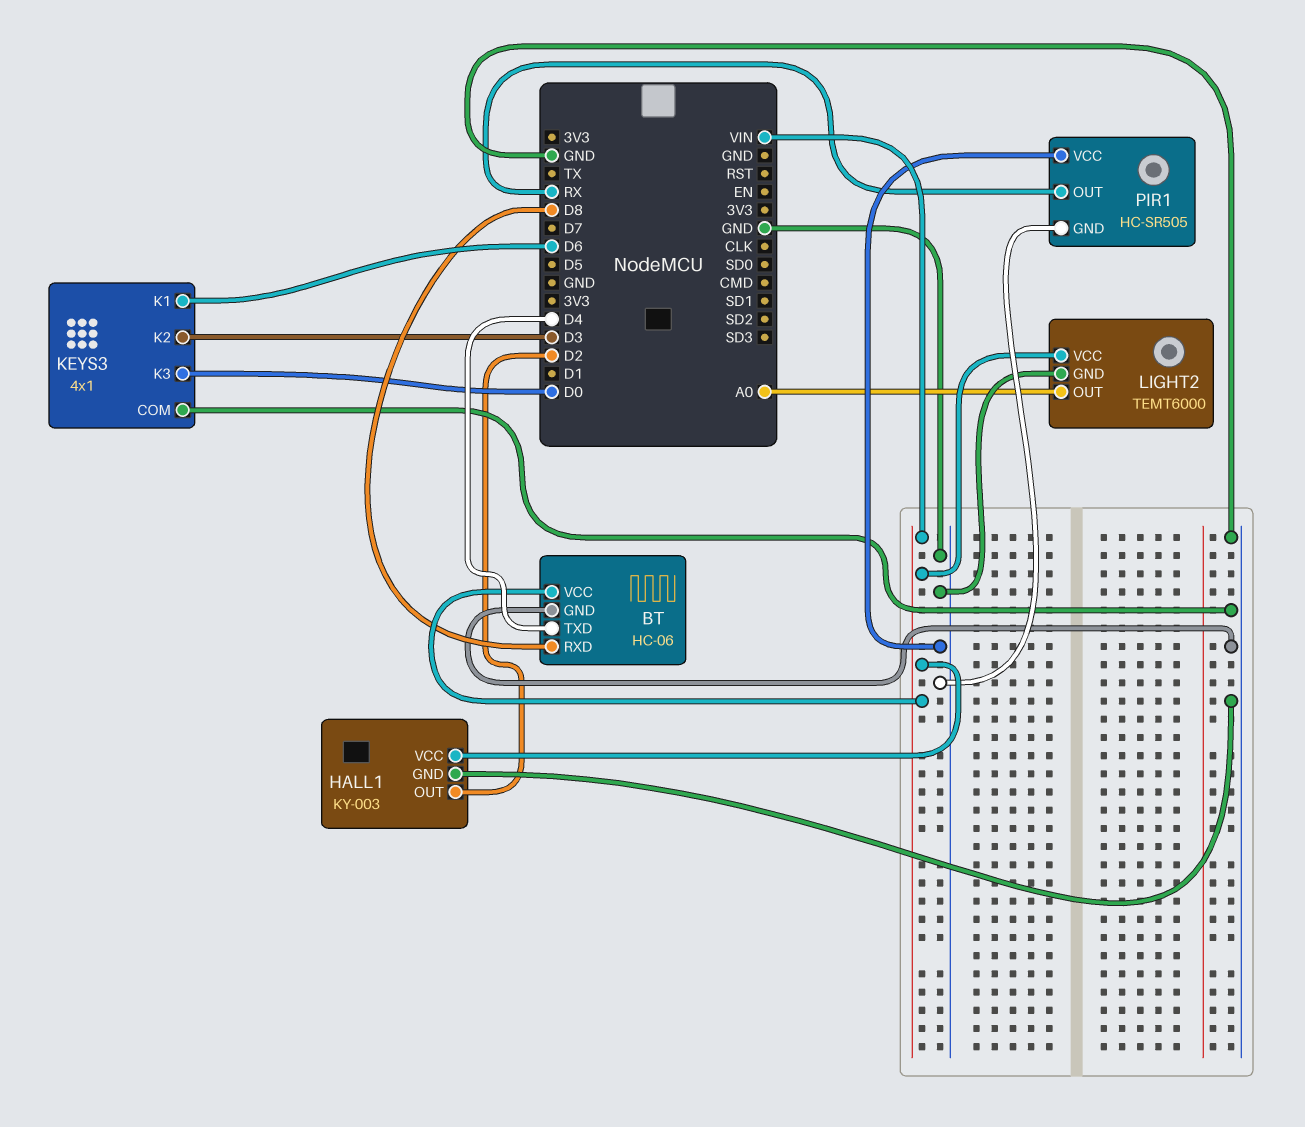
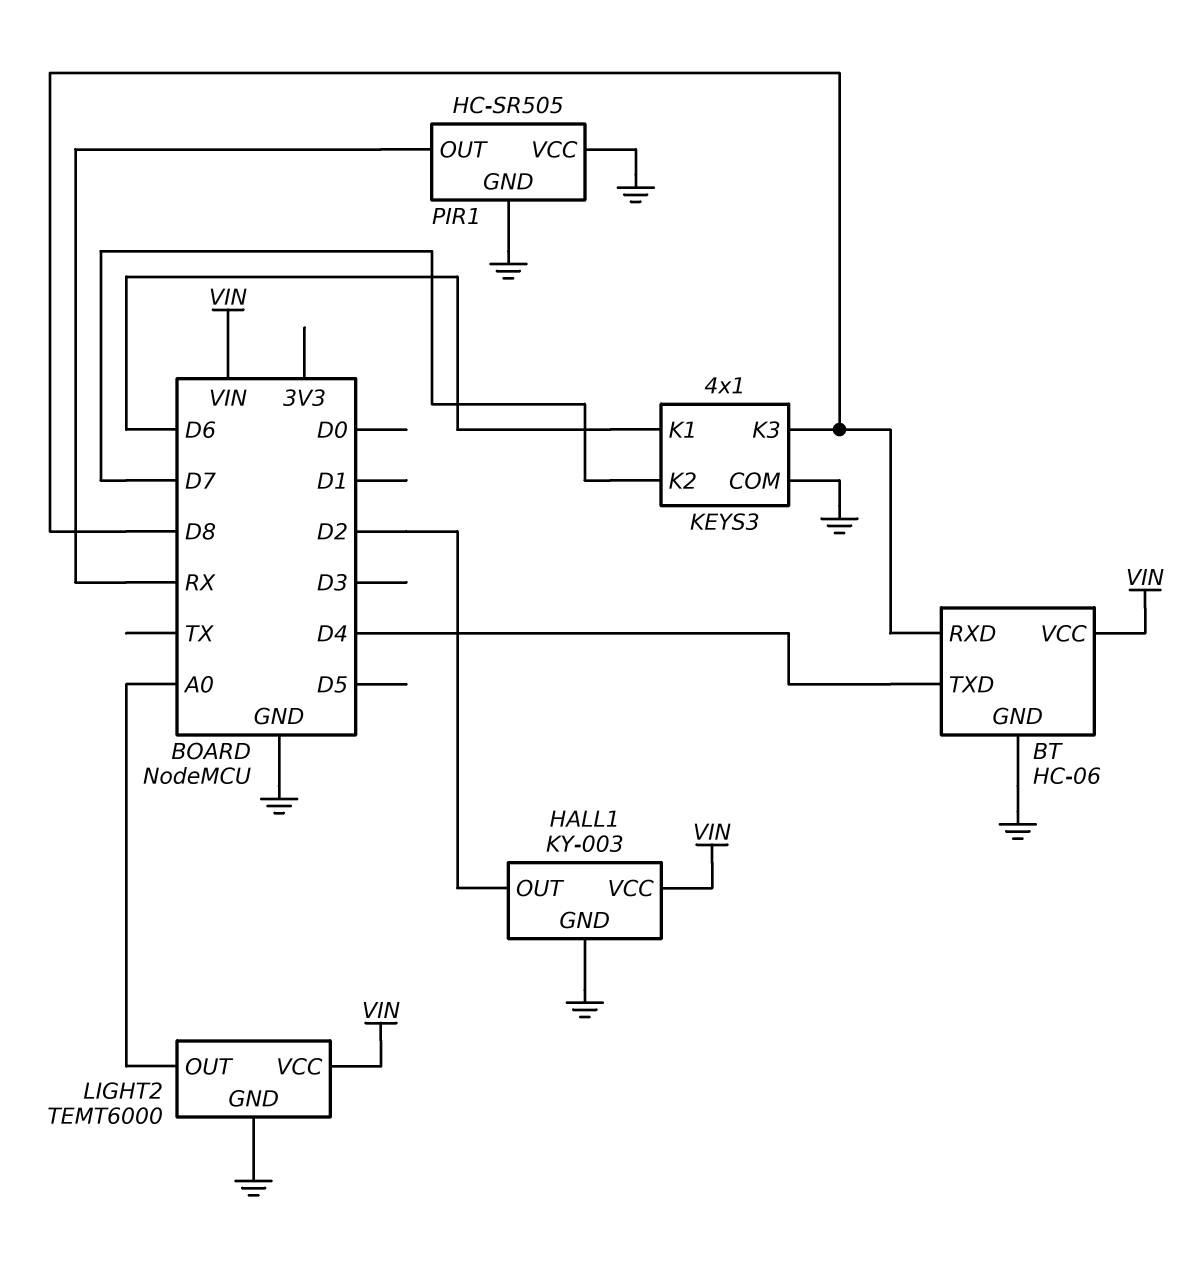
KEYS3 pin K2: D3 -> D7
KEYS3 pin K3: D0 -> D8

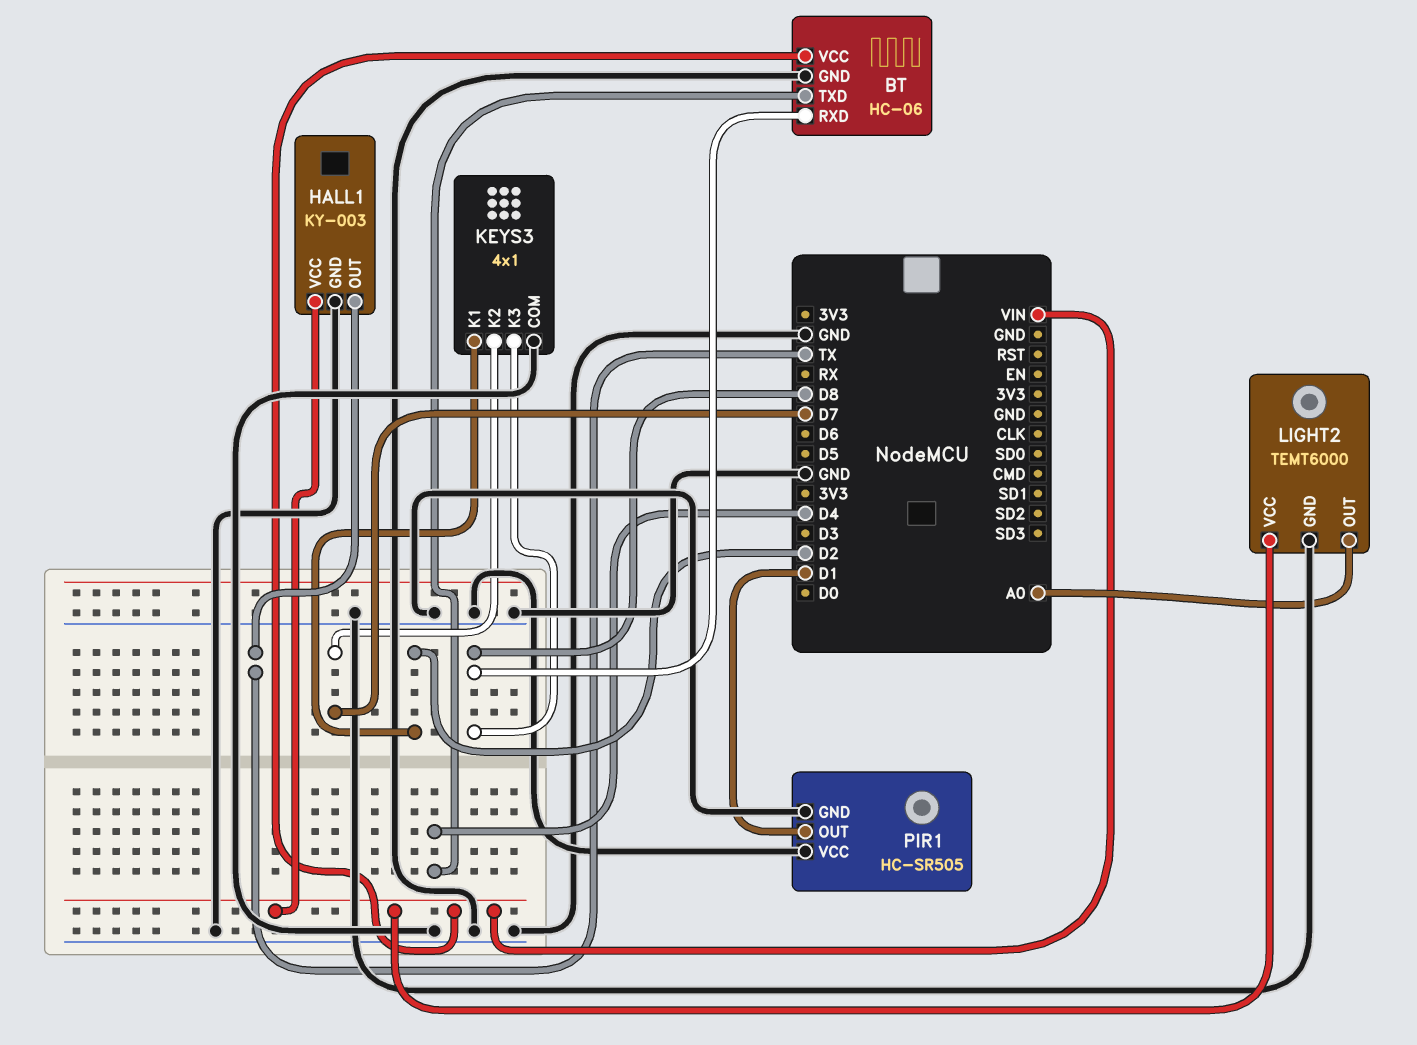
HALL1 pin OUT: D2 -> TX
KEYS3 pin K1: D6 -> D2
PIR1 pin OUT: RX -> D1

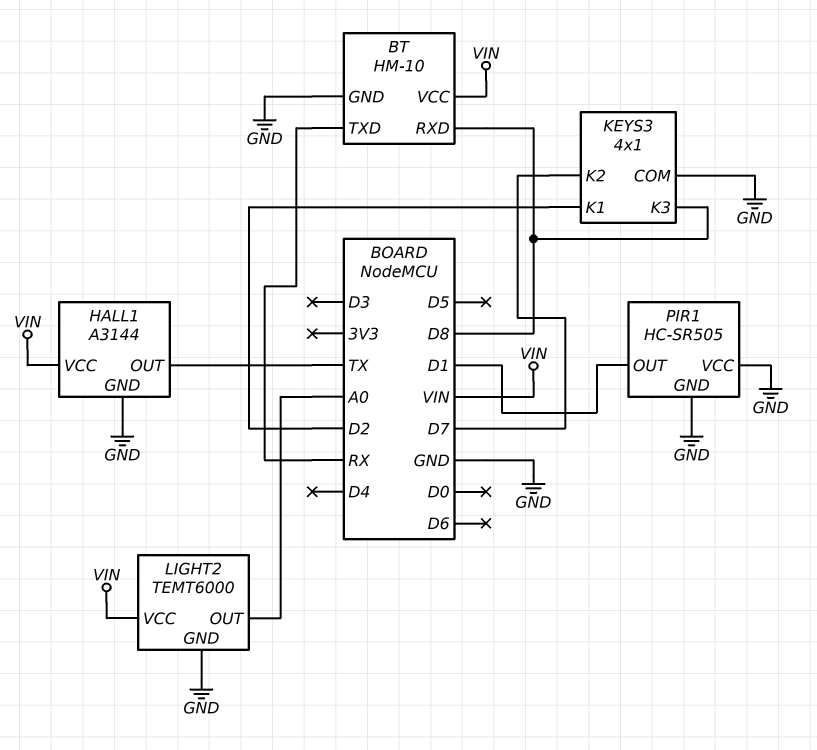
BT: HC-06 -> HM-10
BT pin TXD: D4 -> RX
HALL1: KY-003 -> A3144

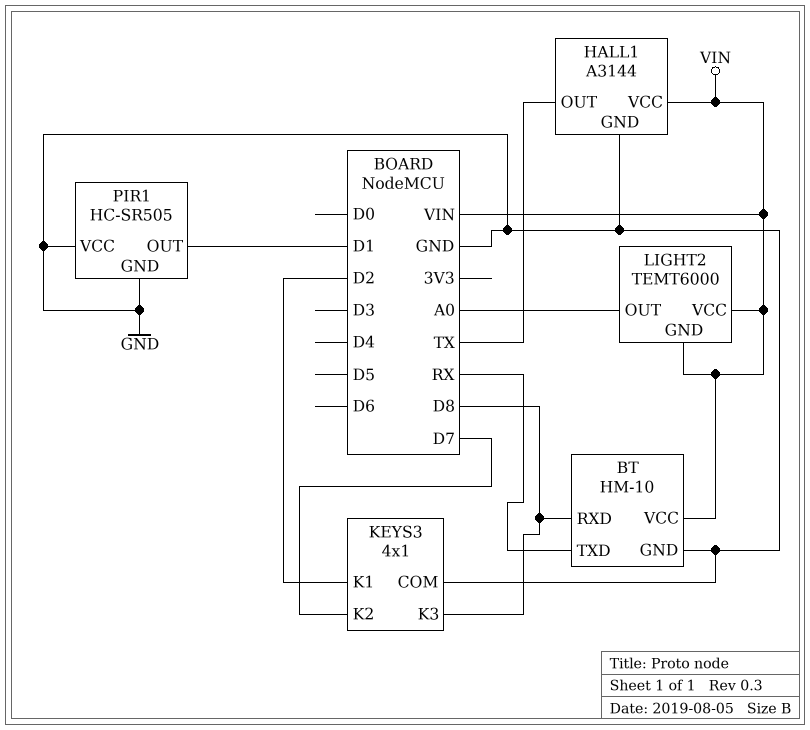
LIGHT2 pin GND: GND -> VIN

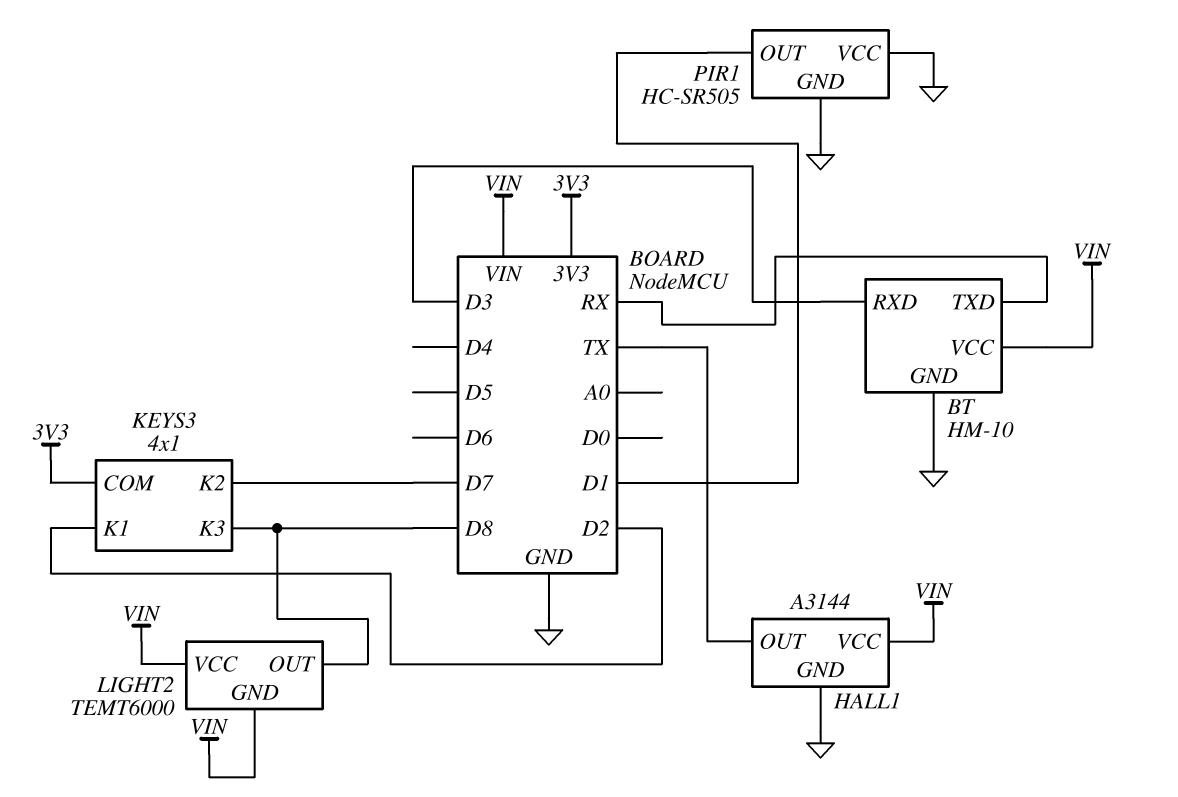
BT pin RXD: D8 -> D3
KEYS3 pin COM: GND -> 3V3
LIGHT2 pin OUT: A0 -> D8

